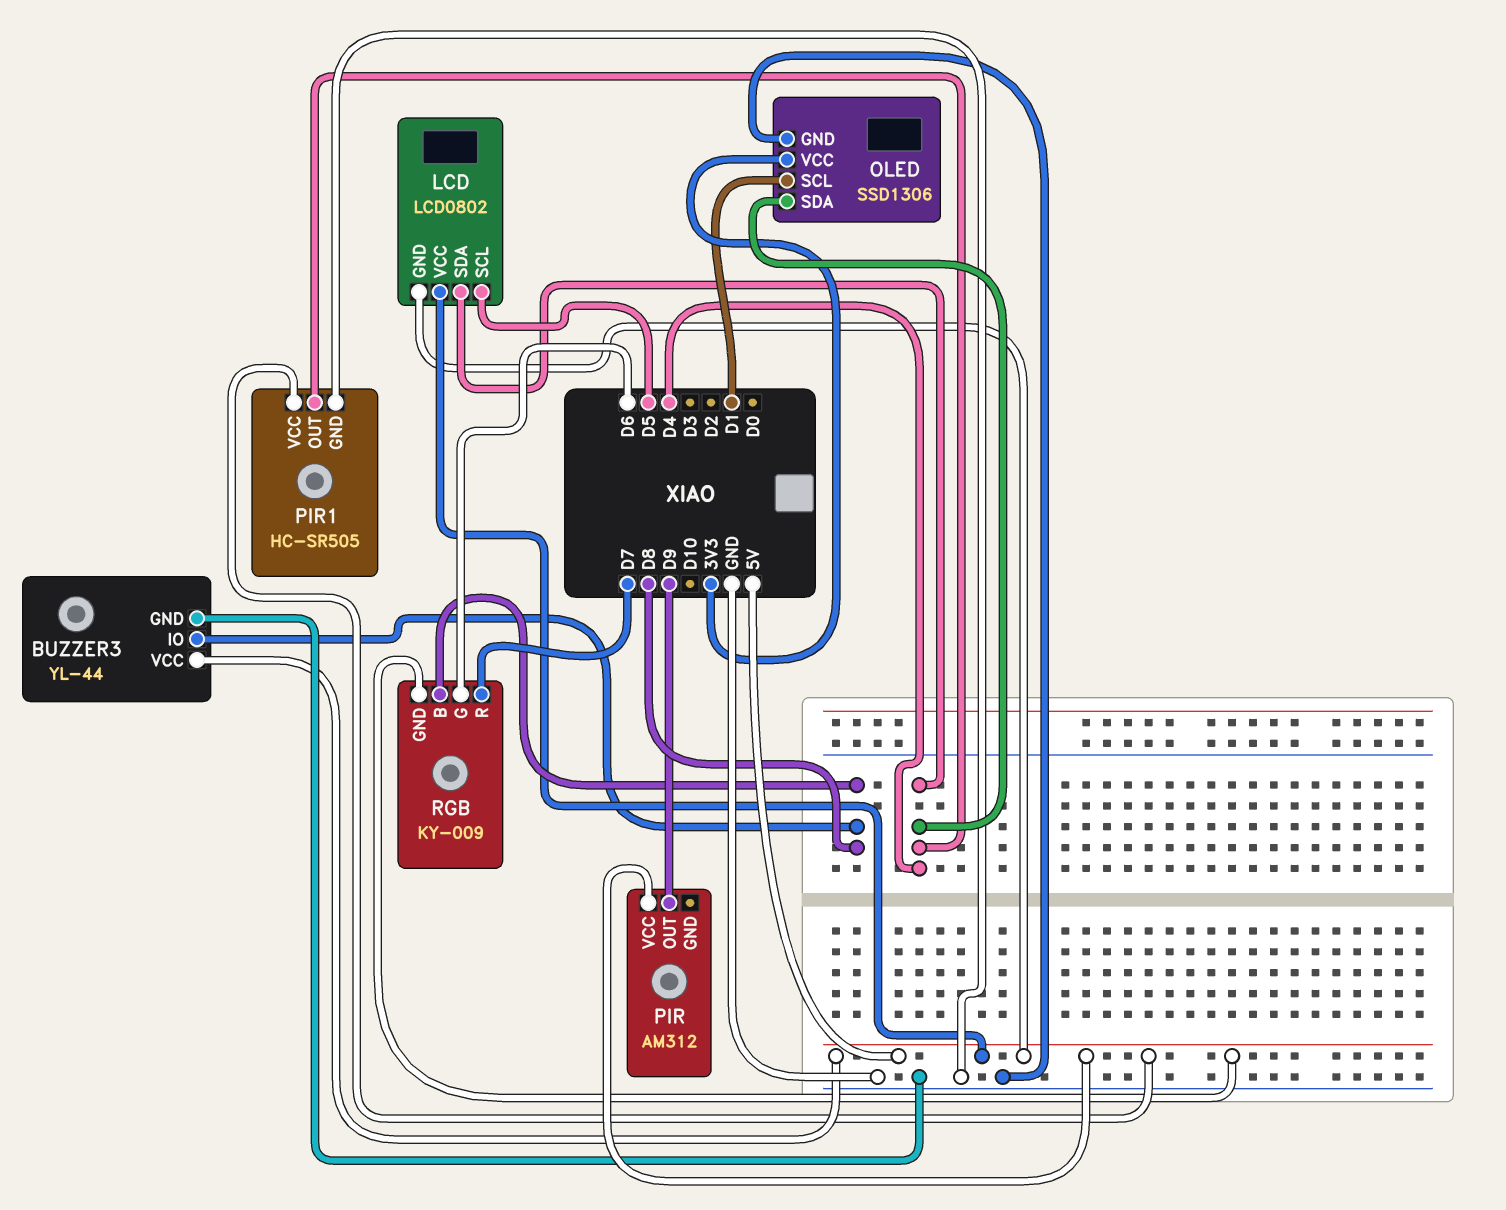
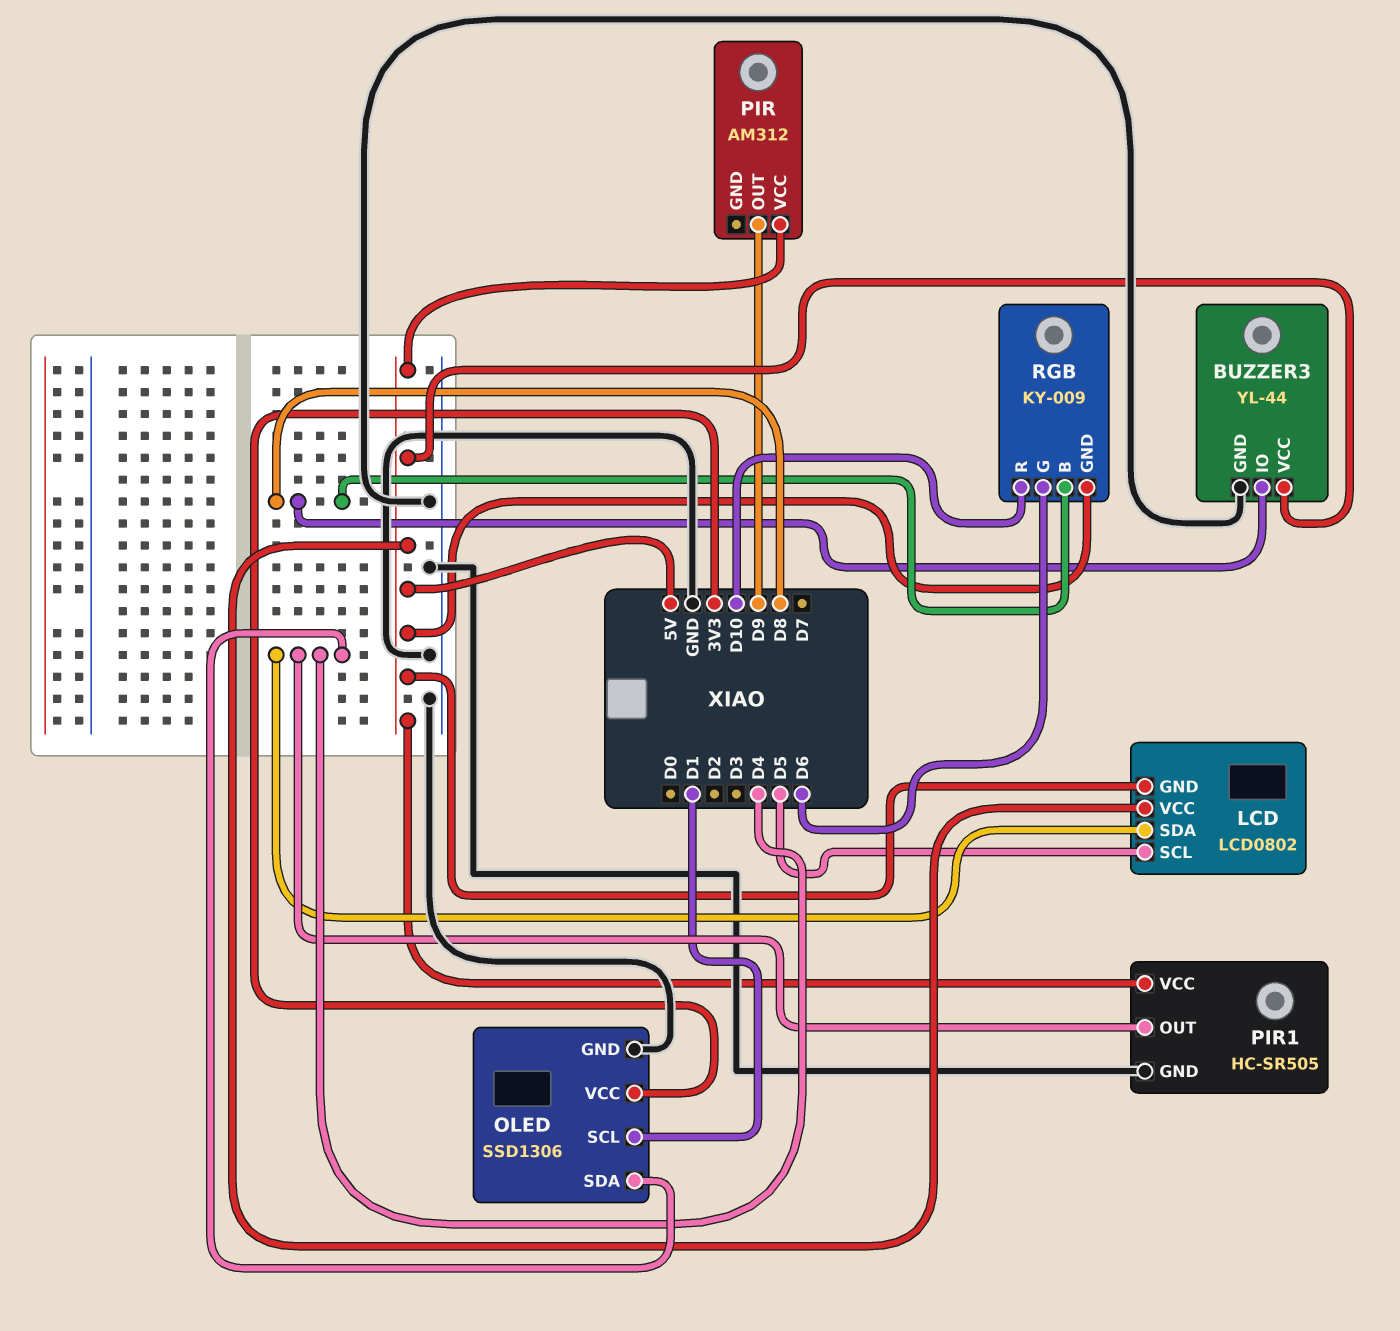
RGB pin R: D7 -> D10

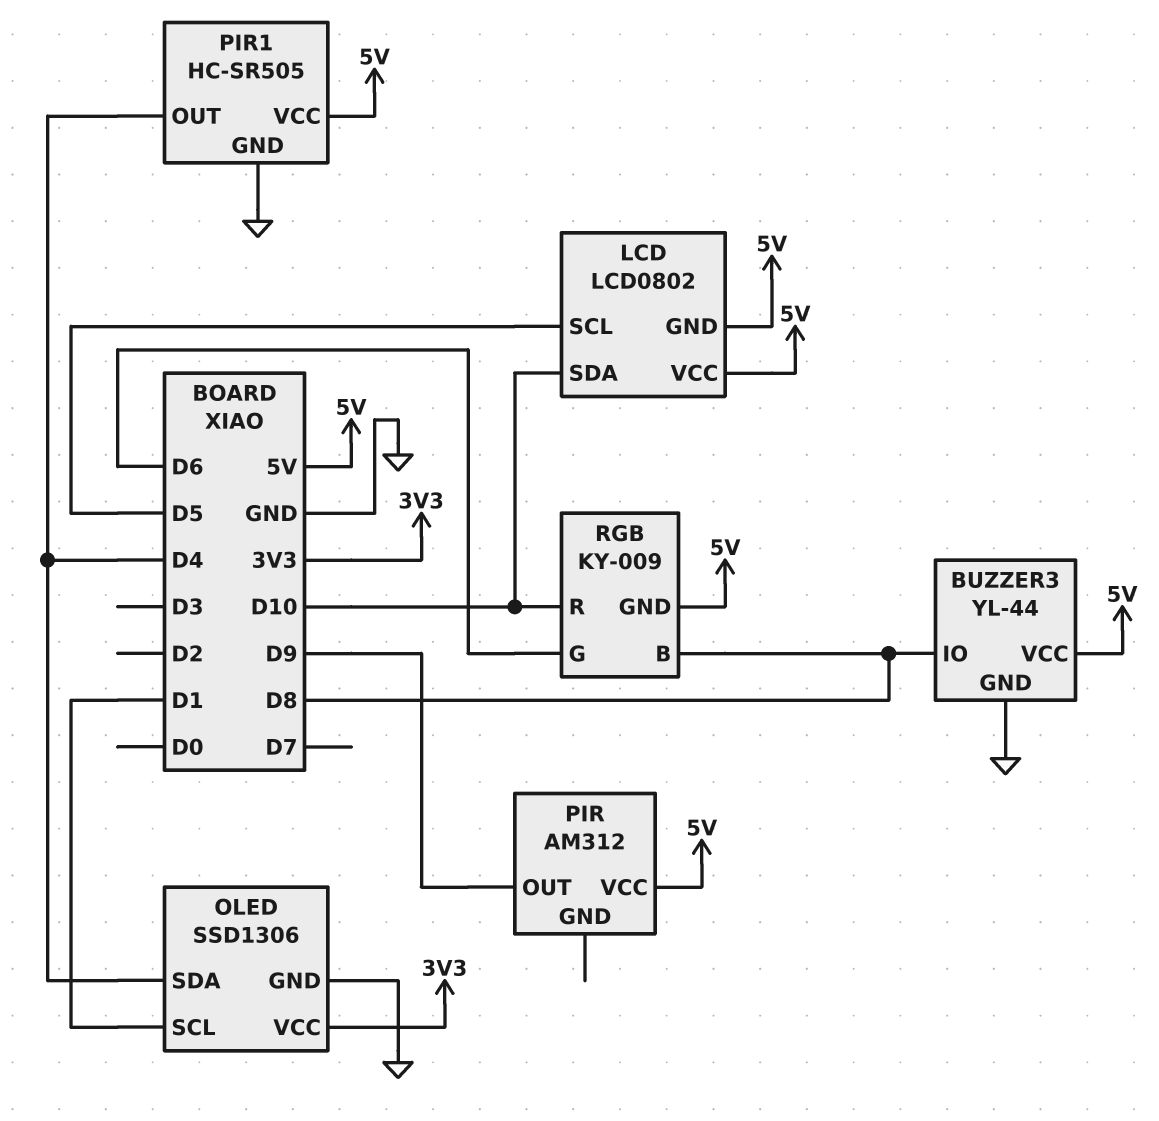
LCD pin SDA: D4 -> D10

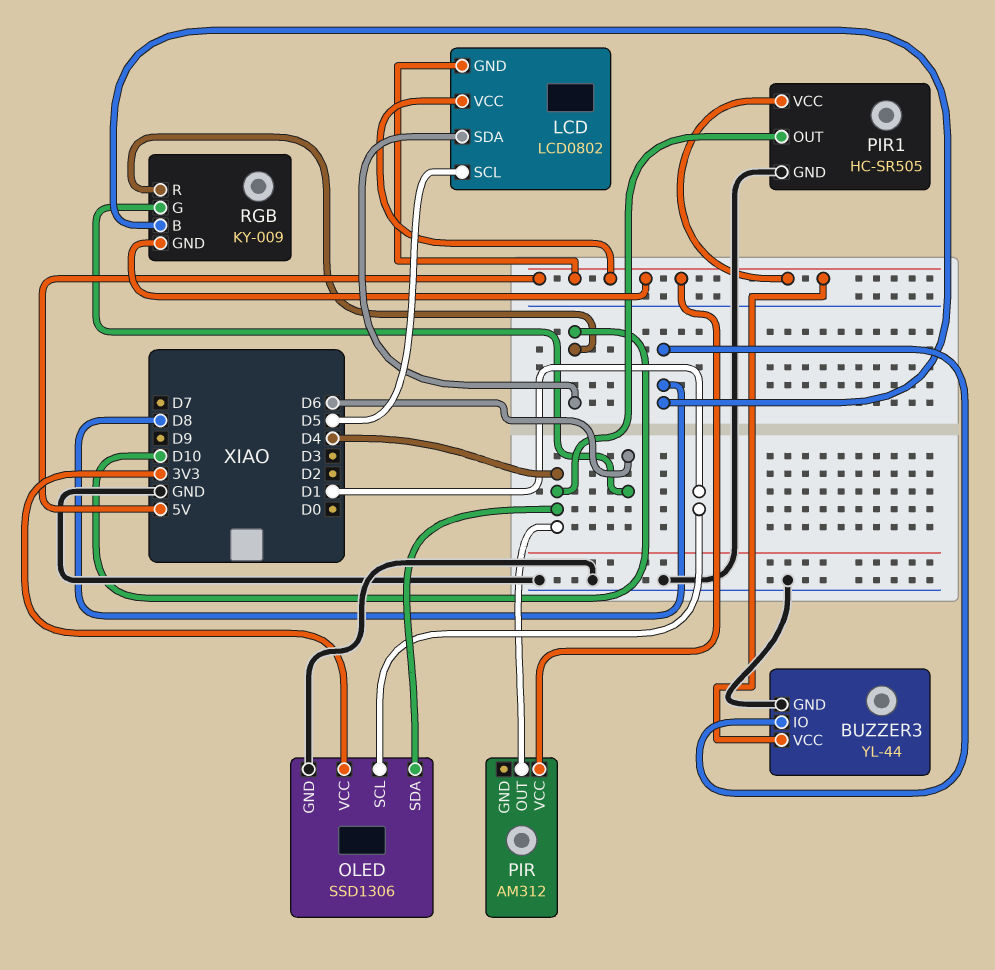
PIR pin OUT: D9 -> D4

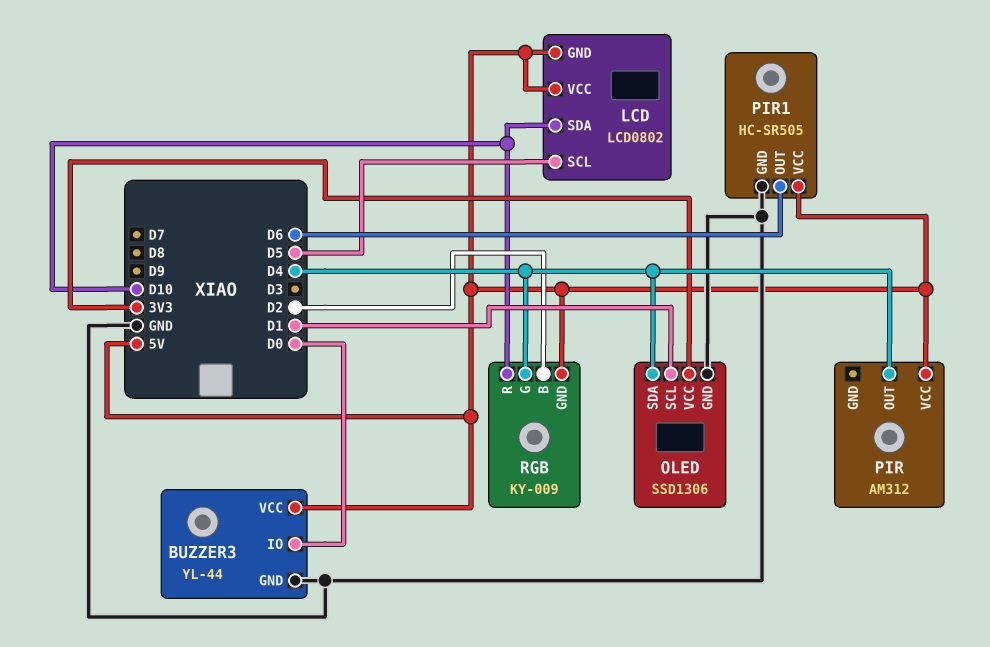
BUZZER3 pin IO: D8 -> D0
PIR1 pin OUT: D4 -> D6
RGB pin B: D8 -> D2
RGB pin G: D6 -> D4

